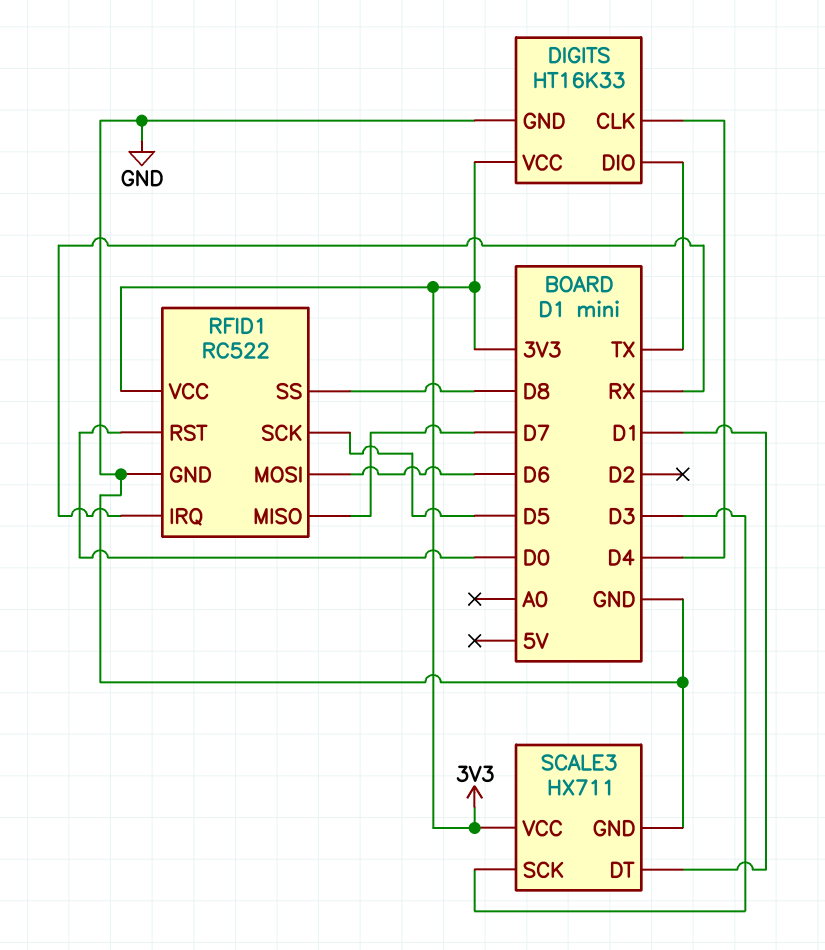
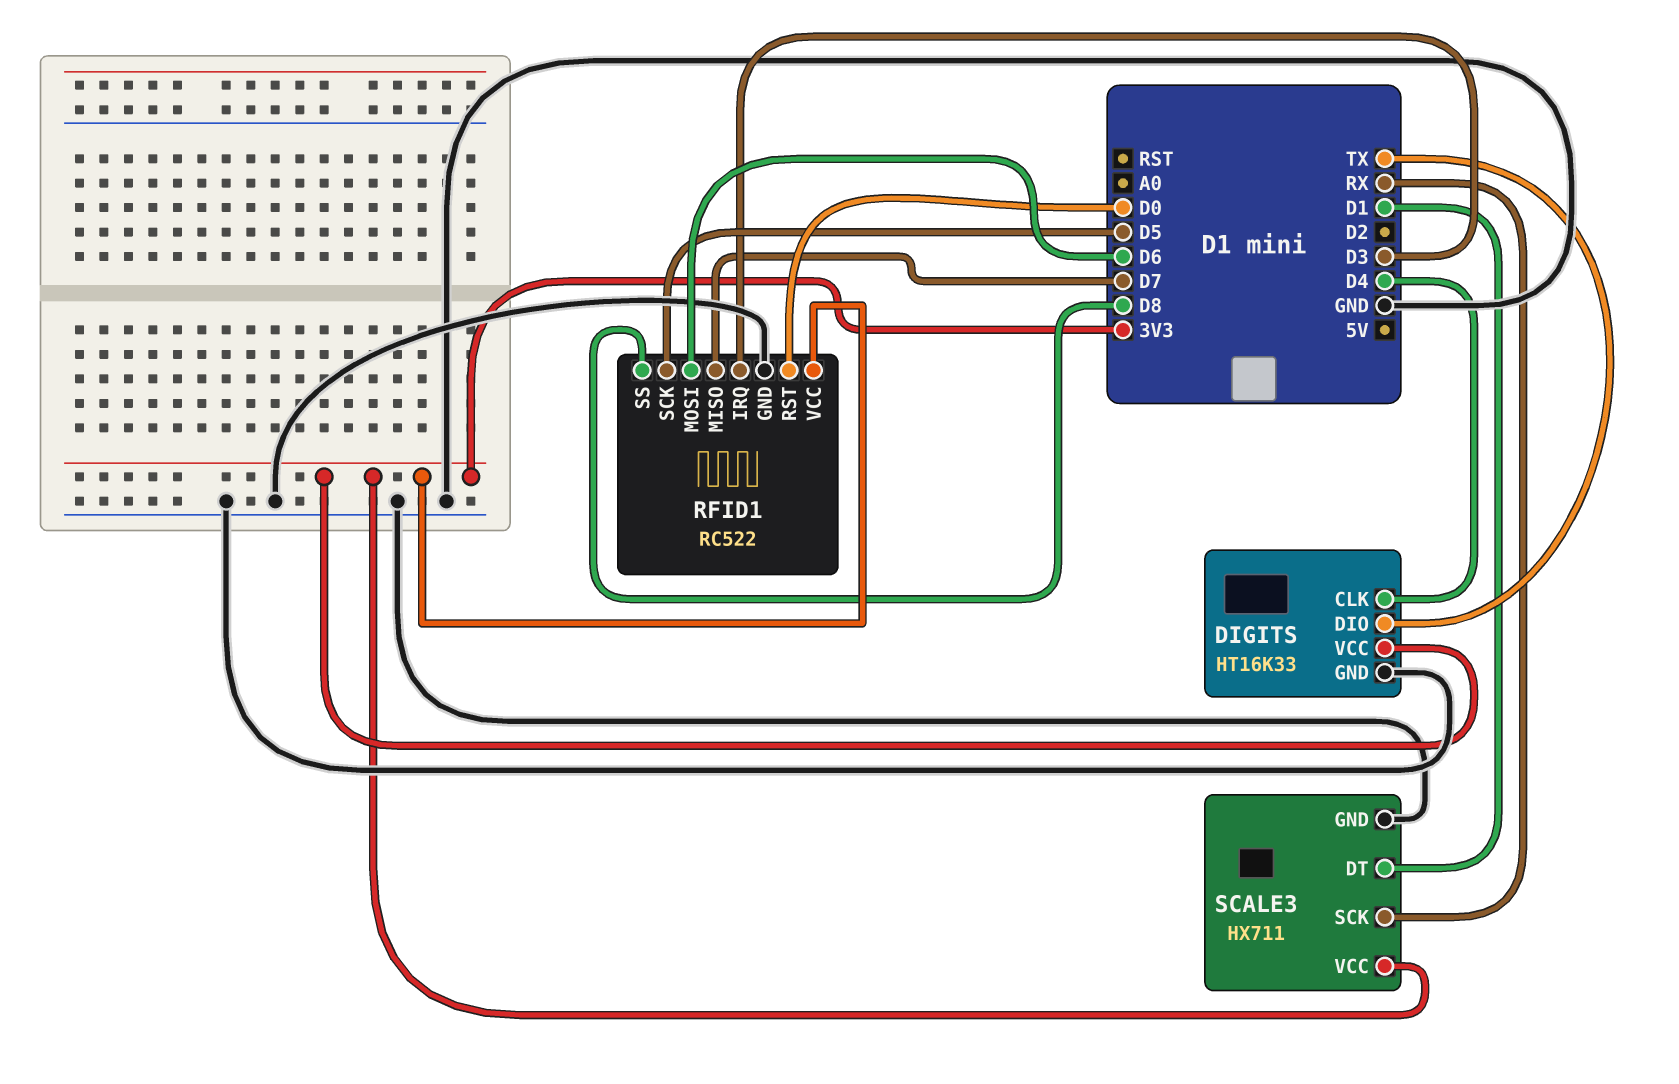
RFID1 pin IRQ: RX -> D3
SCALE3 pin SCK: D3 -> RX

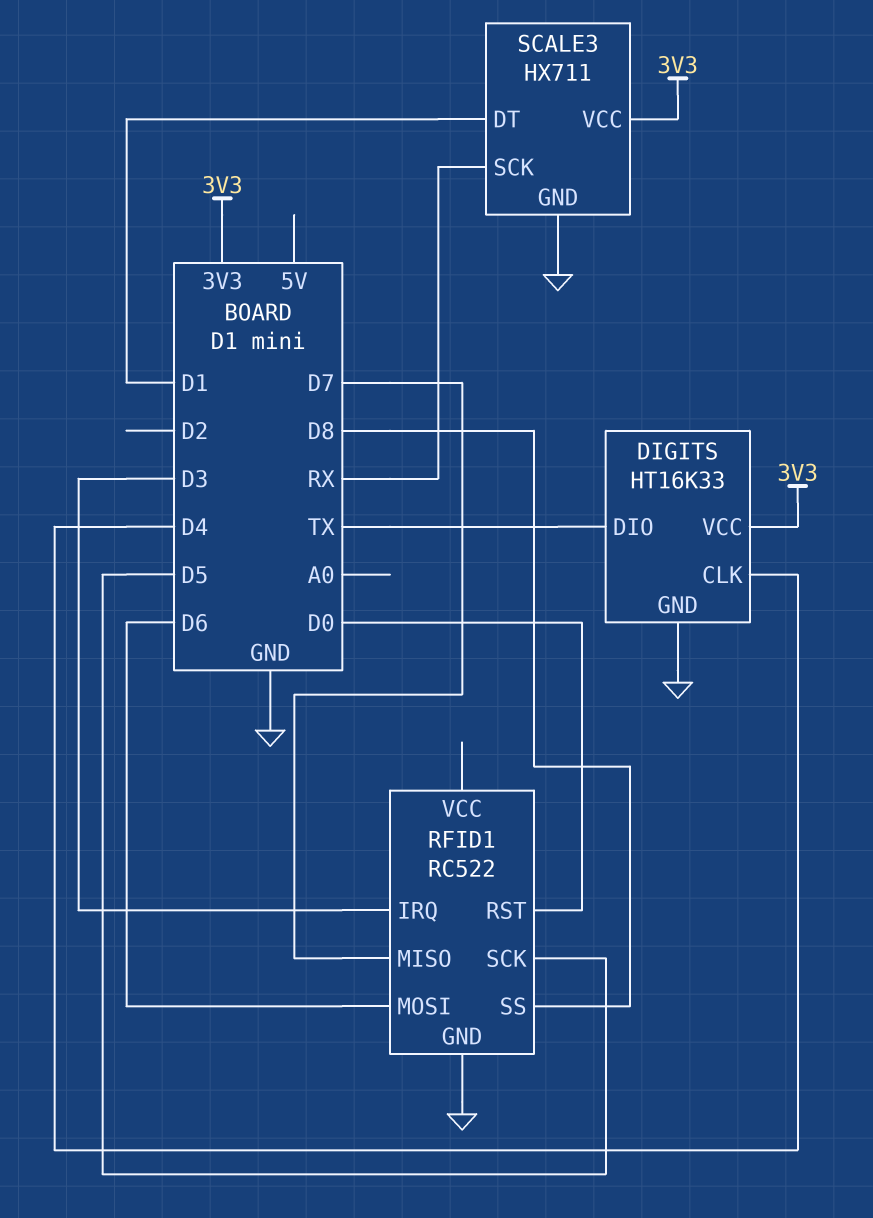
RFID1 pin VCC: 3V3 -> none

